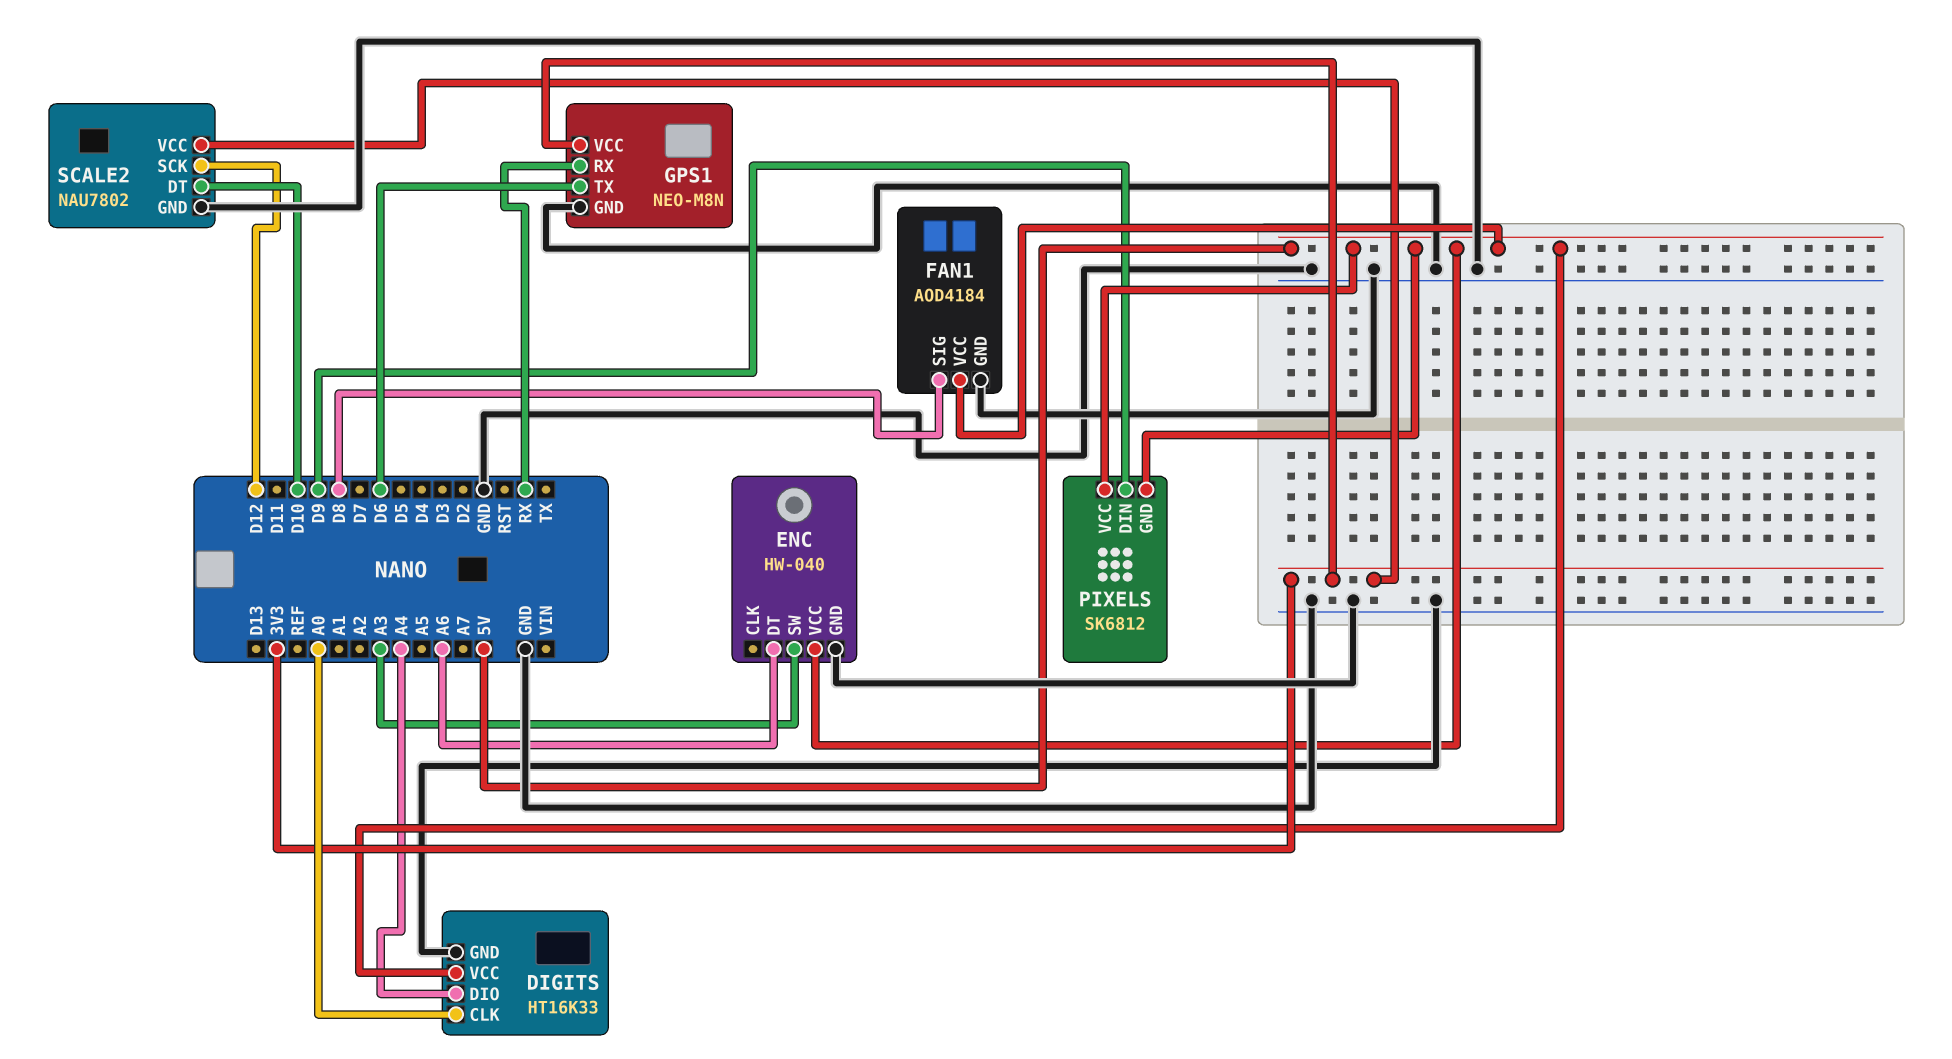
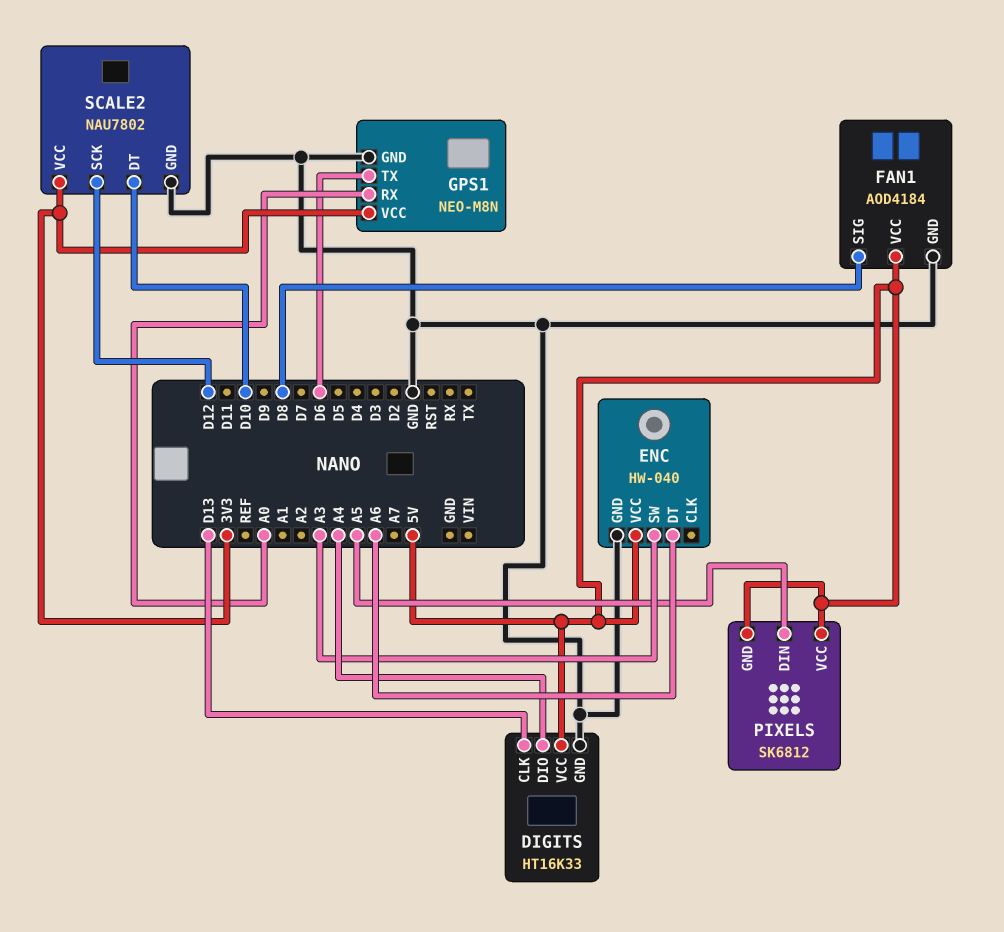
DIGITS pin CLK: A0 -> D13
GPS1 pin RX: RX -> A0
PIXELS pin DIN: D9 -> A5

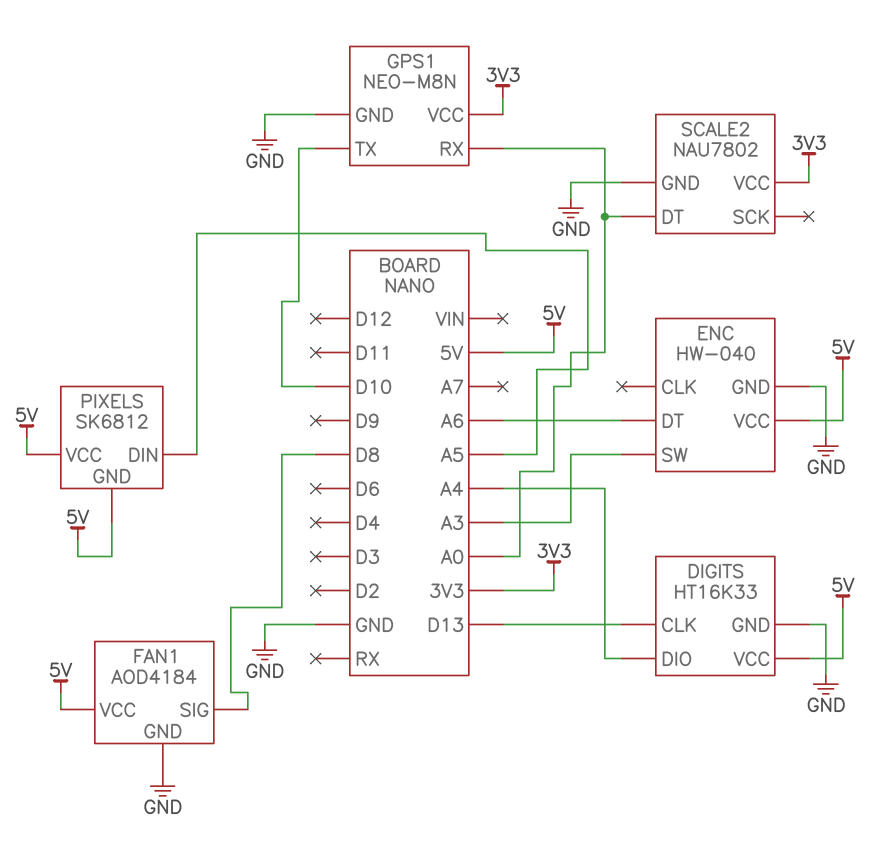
GPS1 pin TX: D6 -> D10
SCALE2 pin DT: D10 -> A0
SCALE2 pin SCK: D12 -> none

